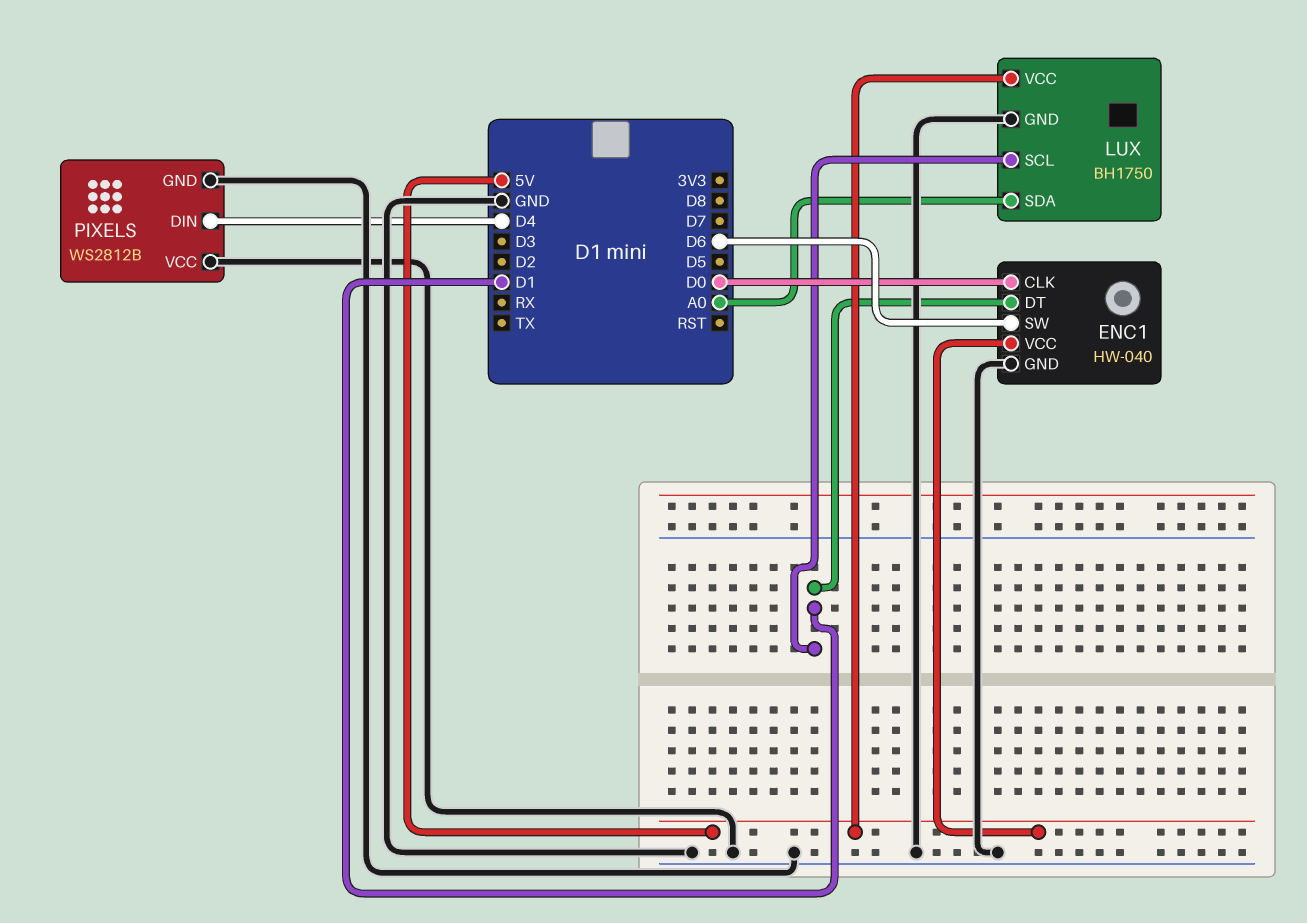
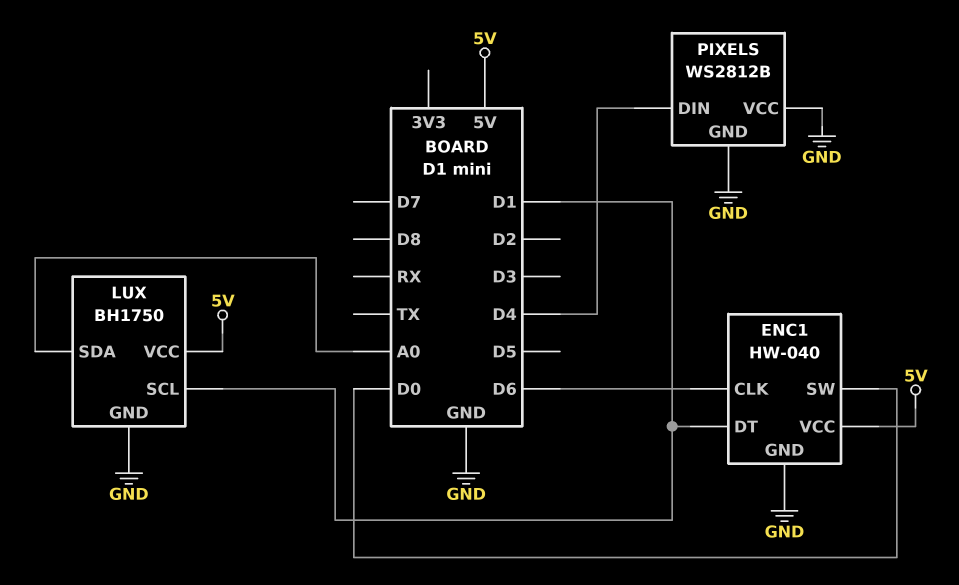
ENC1 pin CLK: D0 -> D6
ENC1 pin SW: D6 -> D0

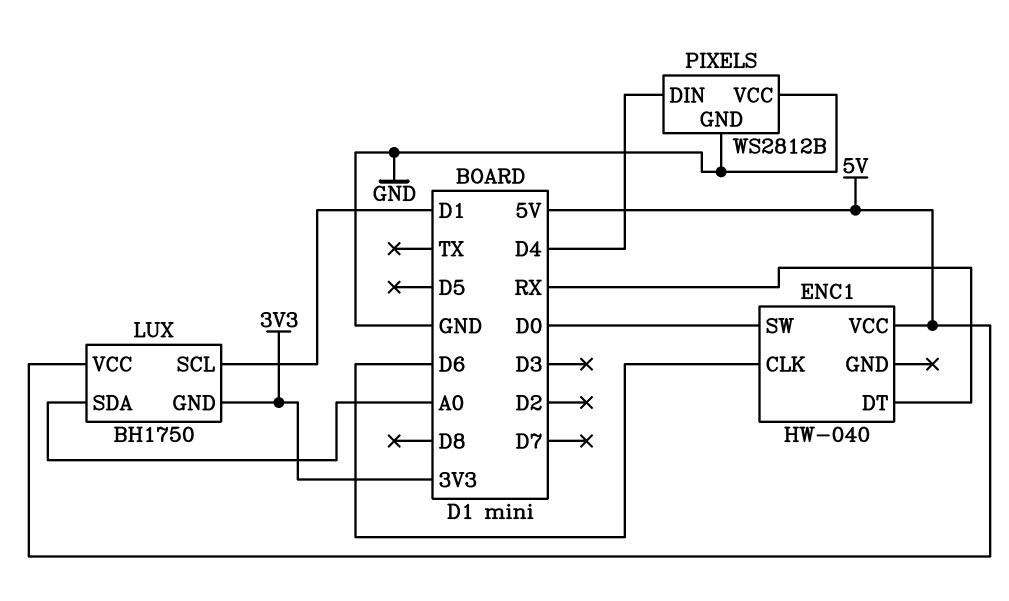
ENC1 pin DT: D1 -> RX
ENC1 pin GND: GND -> none
LUX pin GND: GND -> 3V3

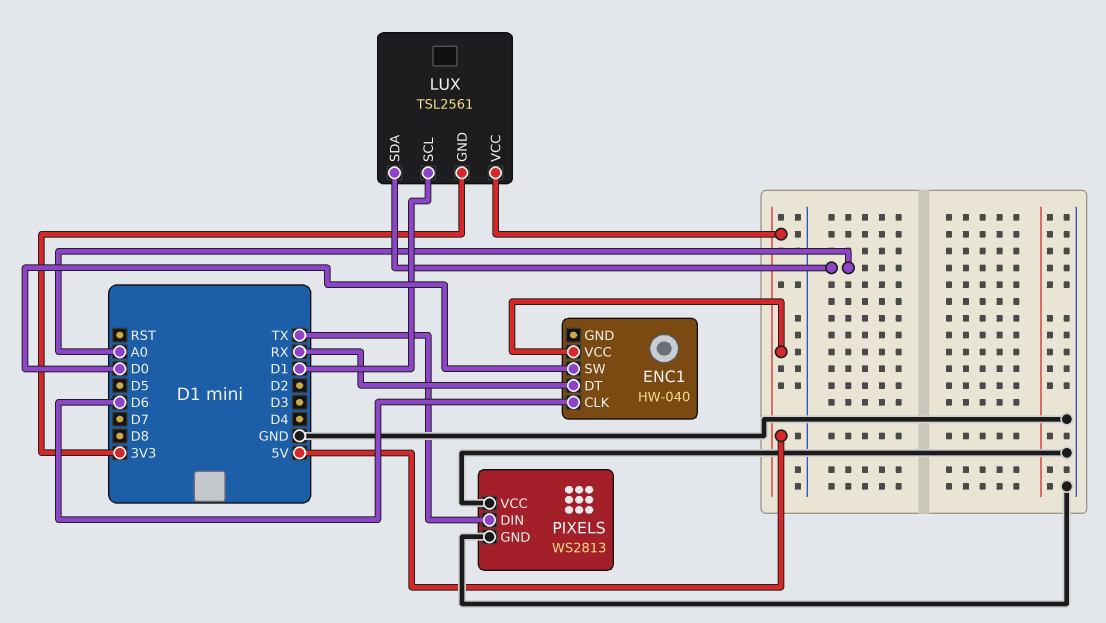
LUX: BH1750 -> TSL2561
PIXELS: WS2812B -> WS2813
PIXELS pin DIN: D4 -> TX

